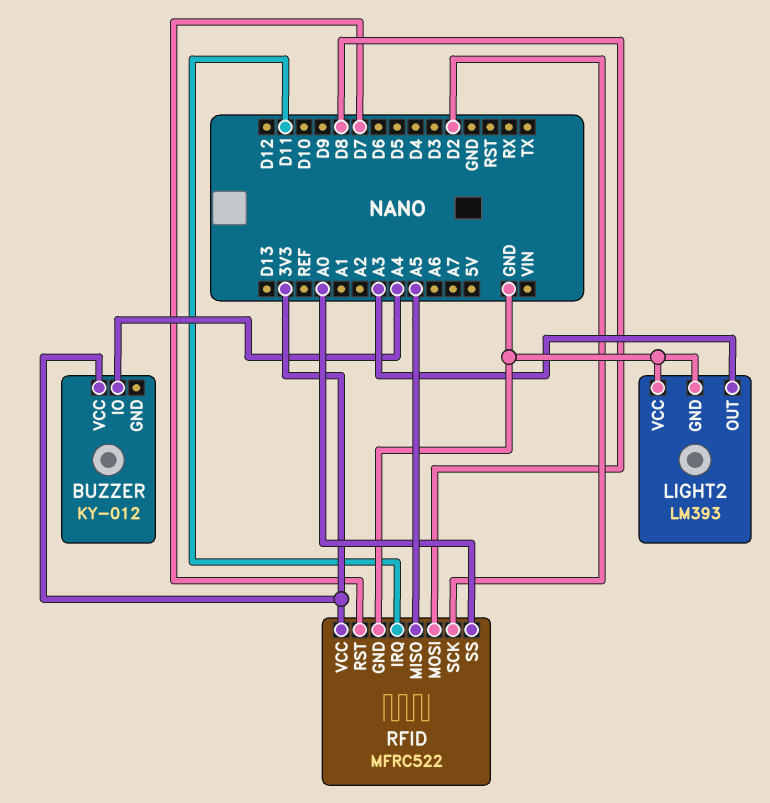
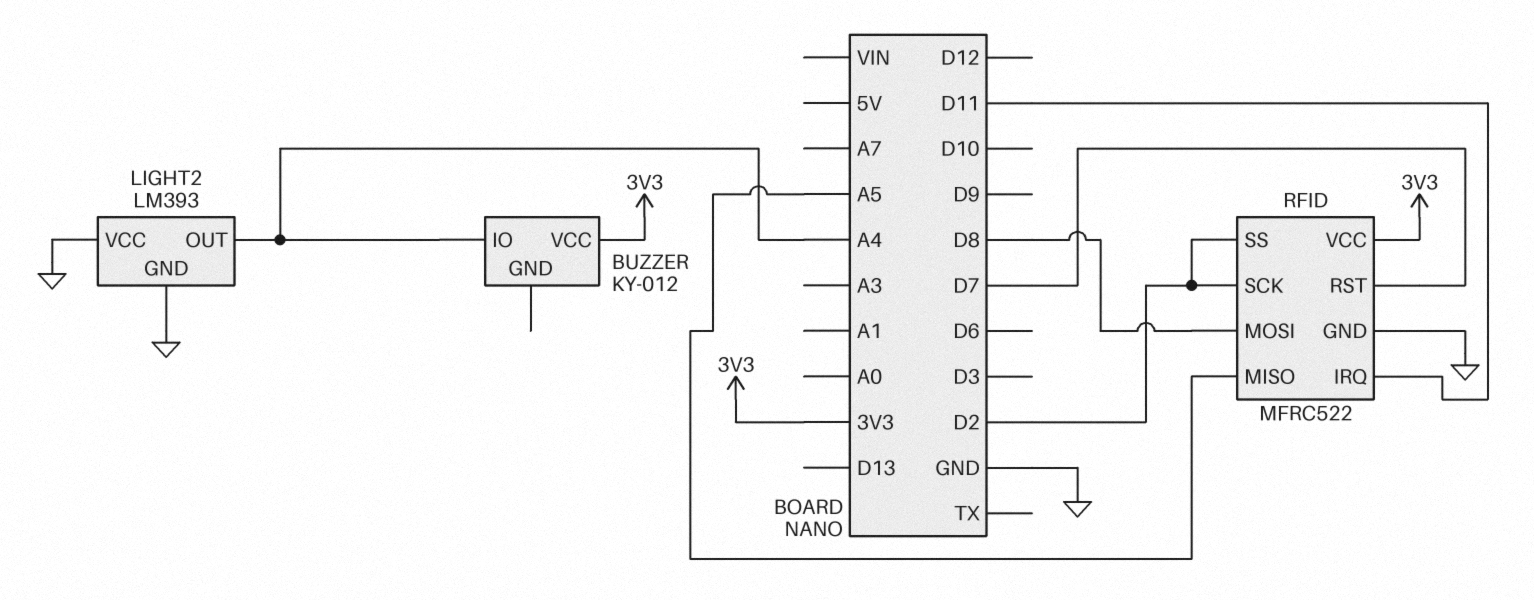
LIGHT2 pin OUT: A3 -> A4
RFID pin SS: A0 -> D2

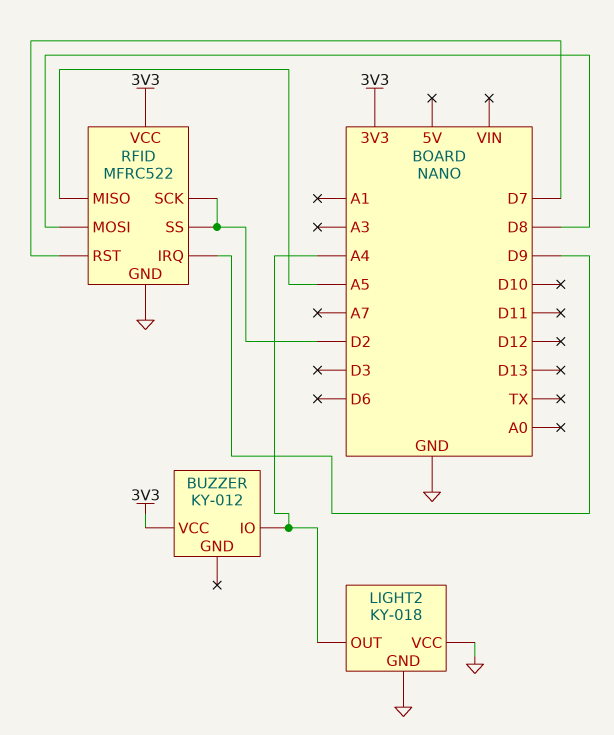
LIGHT2: LM393 -> KY-018
RFID pin IRQ: D11 -> D9

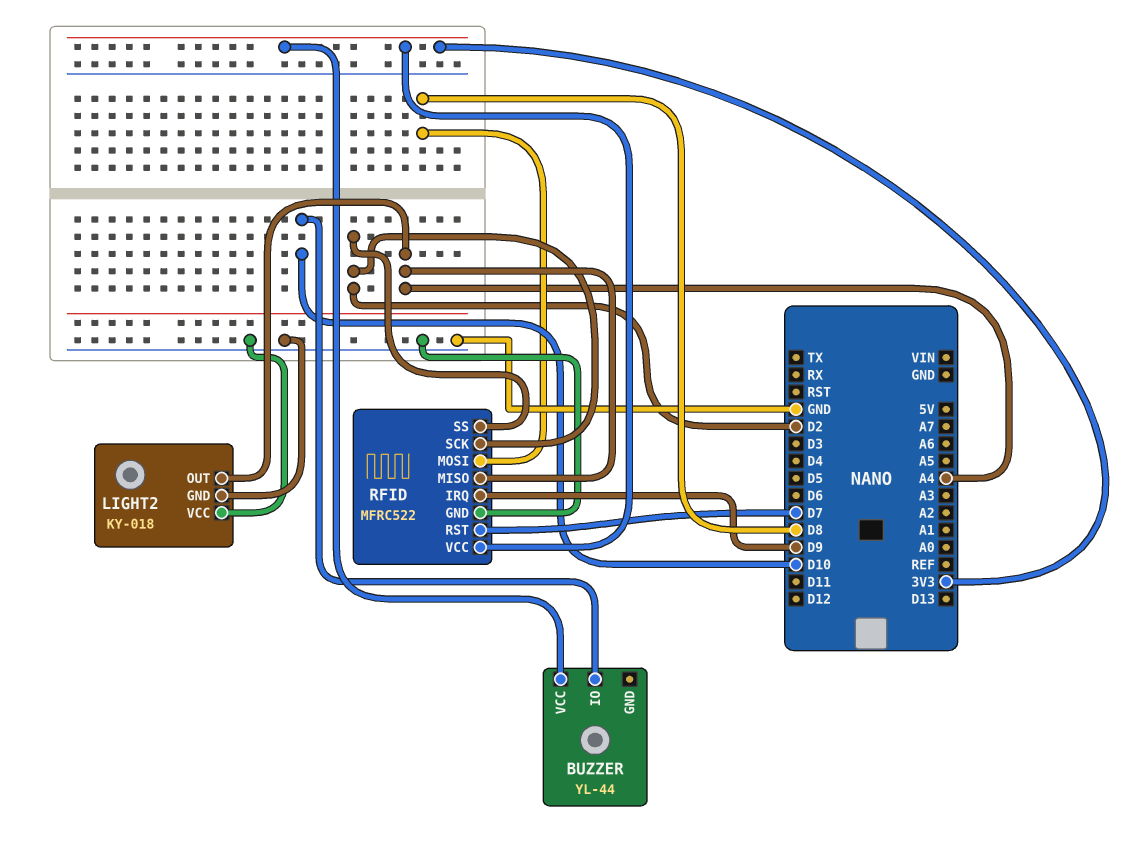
BUZZER: KY-012 -> YL-44
BUZZER pin IO: A4 -> D10
RFID pin MISO: A5 -> A4

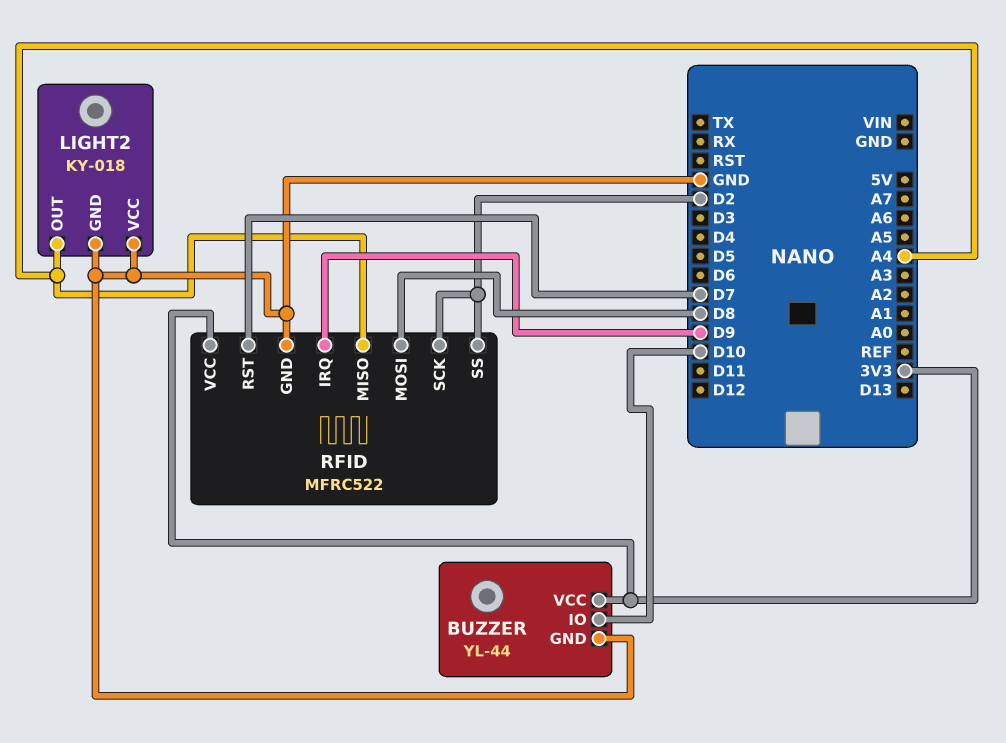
BUZZER pin GND: none -> GND

